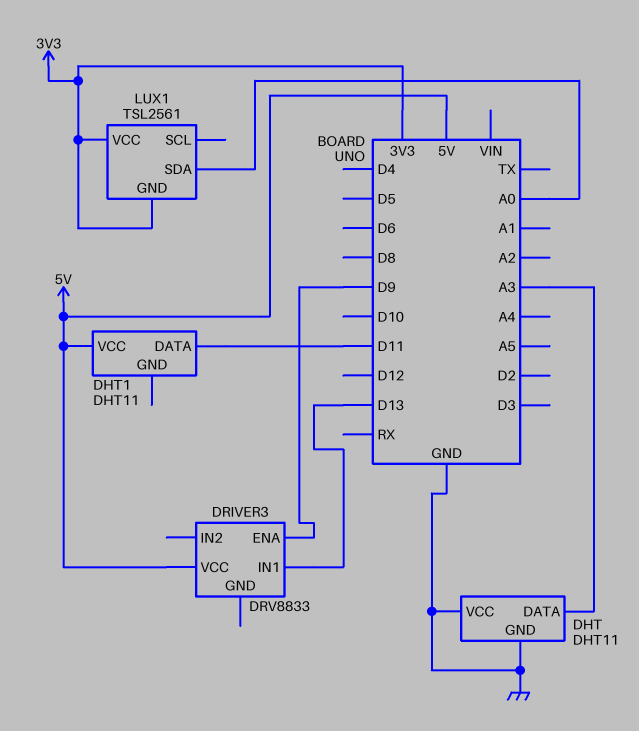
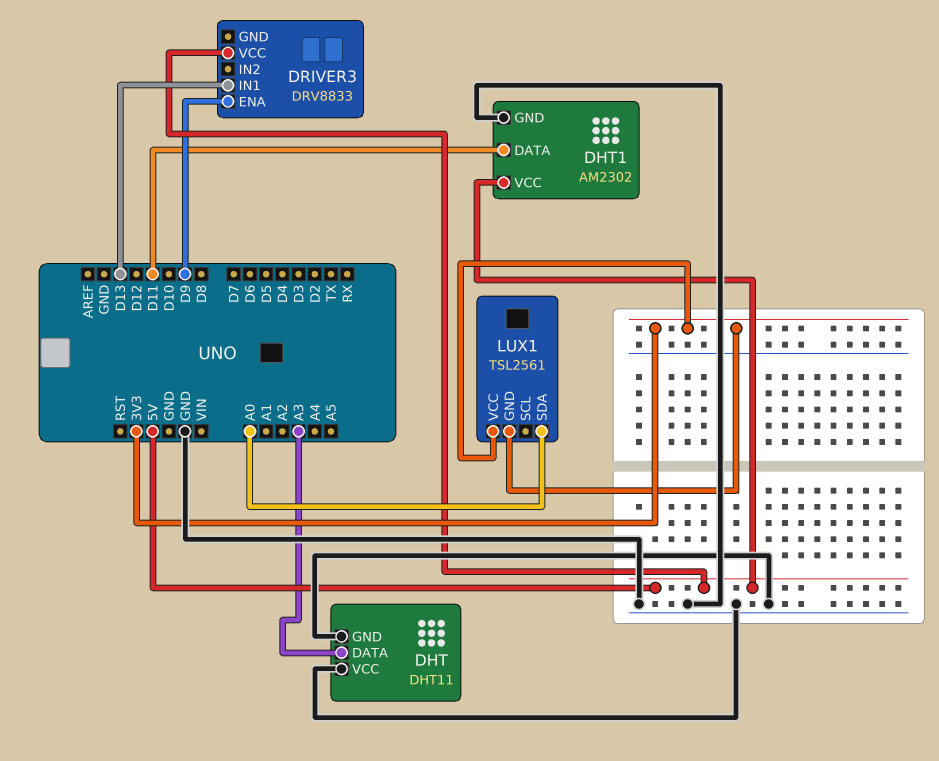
DHT1: DHT11 -> AM2302
DHT1 pin GND: none -> GND

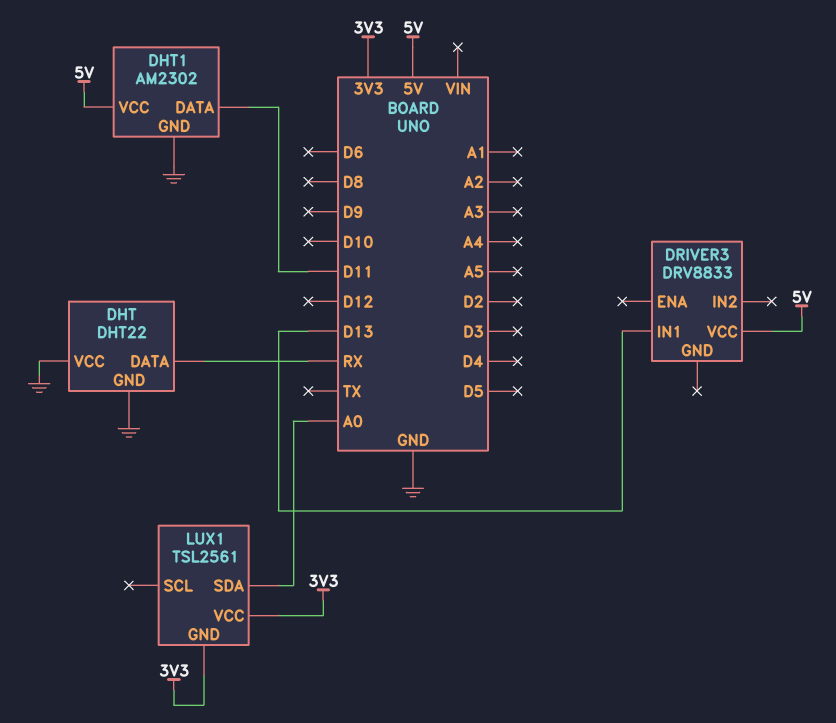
DHT: DHT11 -> DHT22
DHT pin DATA: A3 -> RX
DRIVER3 pin ENA: D9 -> none

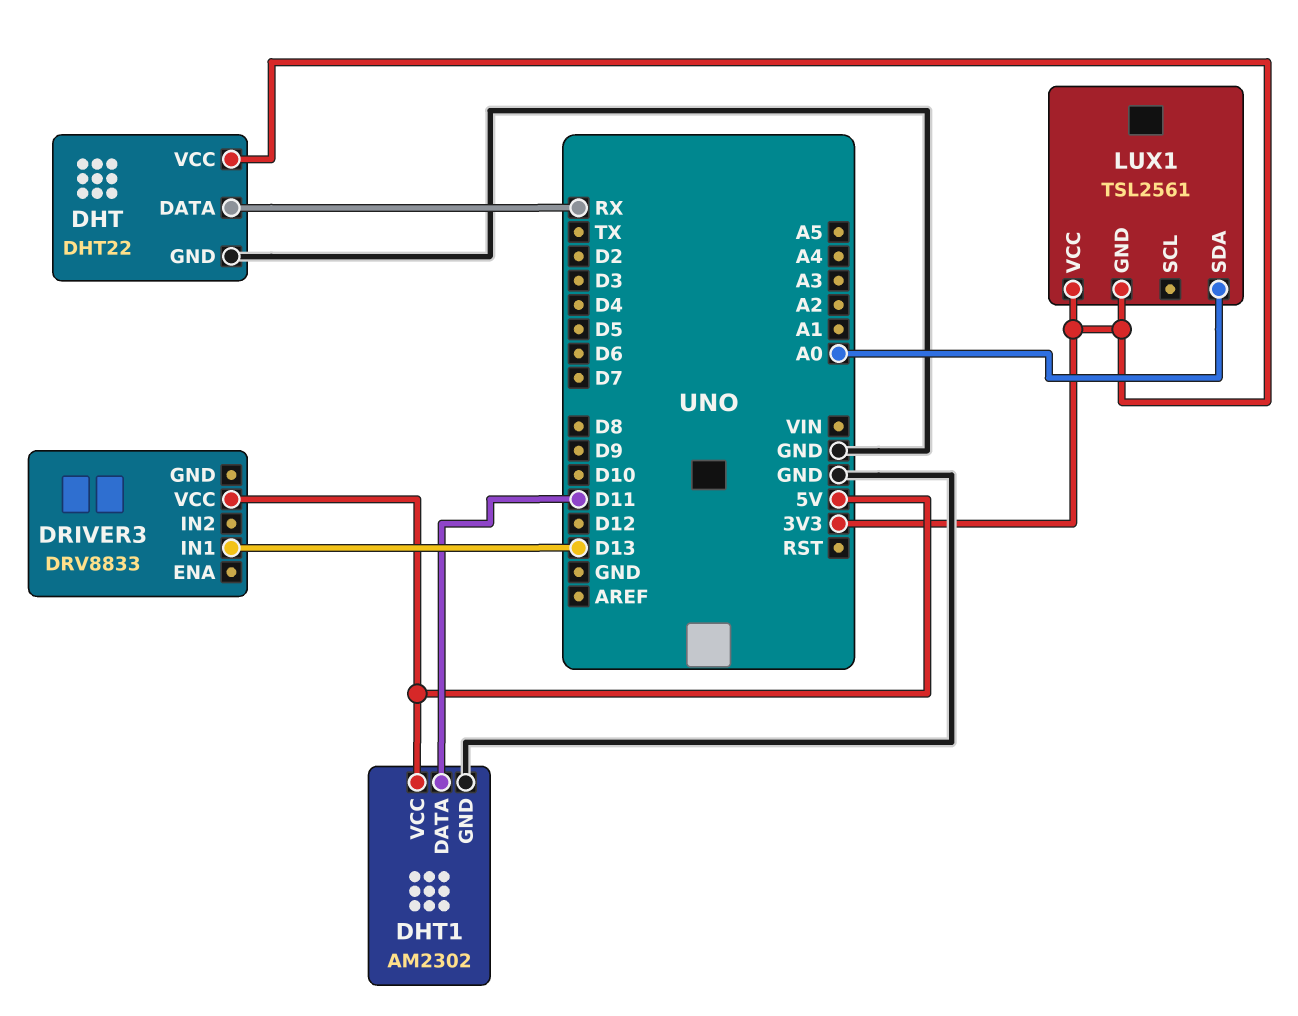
DHT pin VCC: GND -> 3V3

